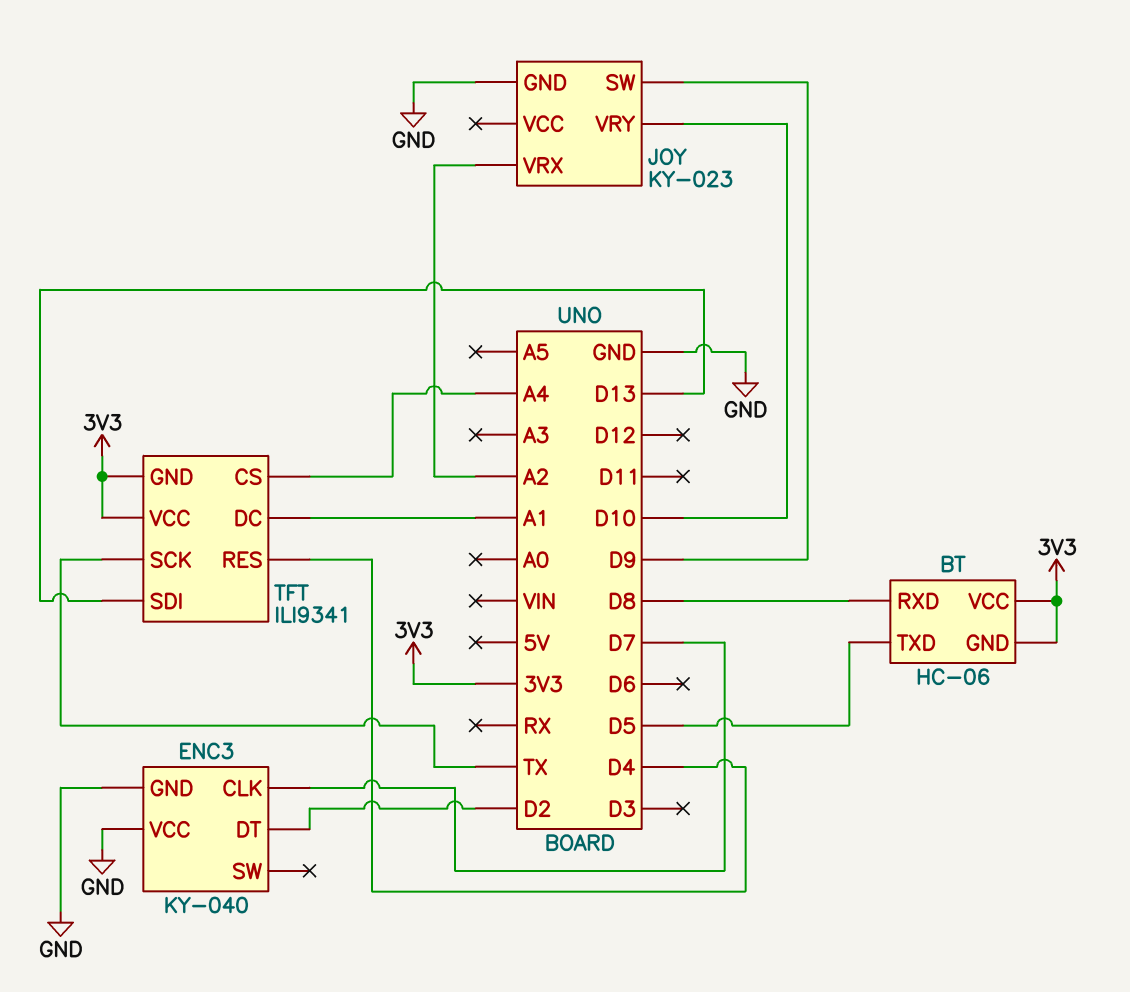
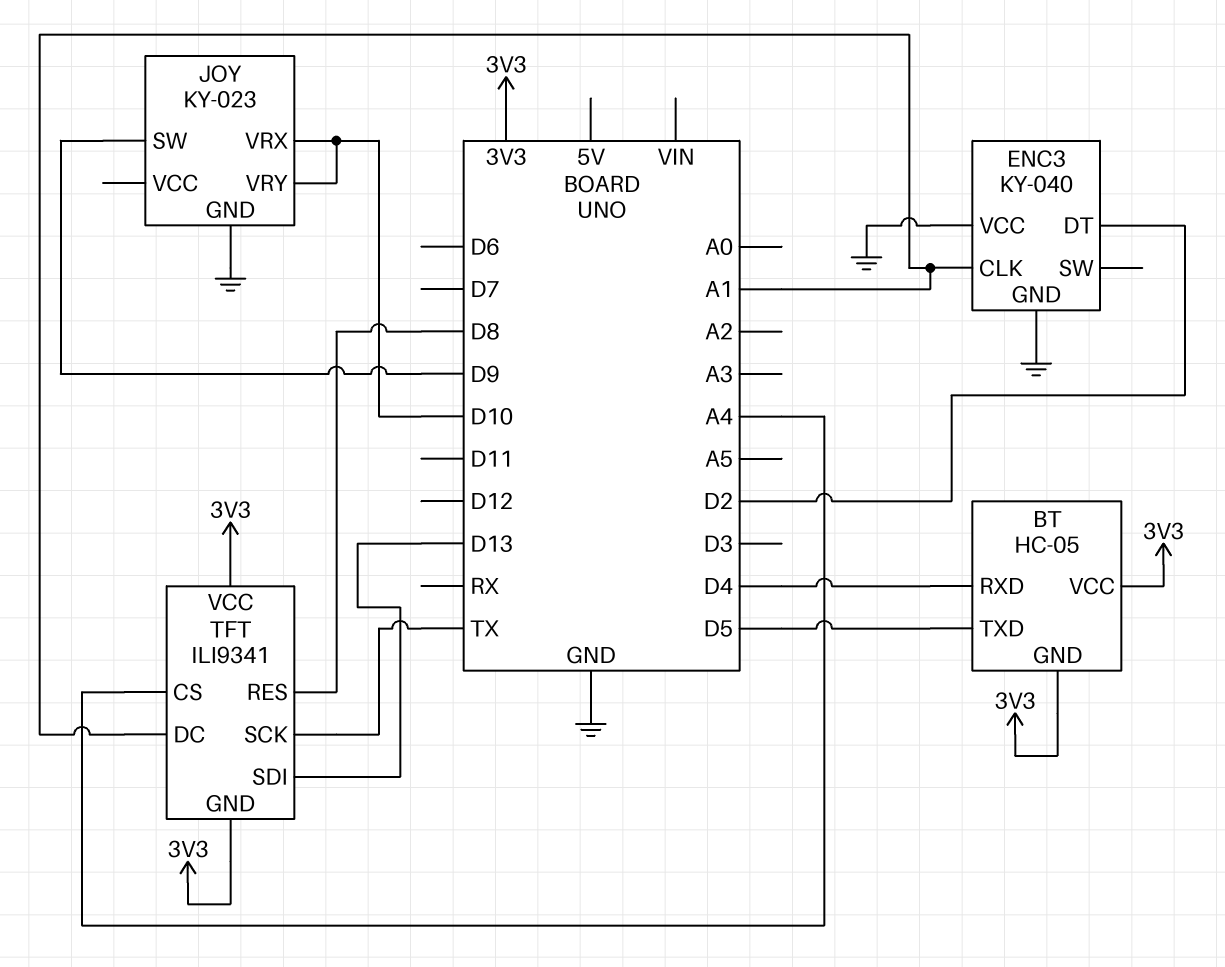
BT: HC-06 -> HC-05
BT pin RXD: D8 -> D4
ENC3 pin CLK: D7 -> A1
JOY pin VRX: A2 -> D10
TFT pin RES: D4 -> D8

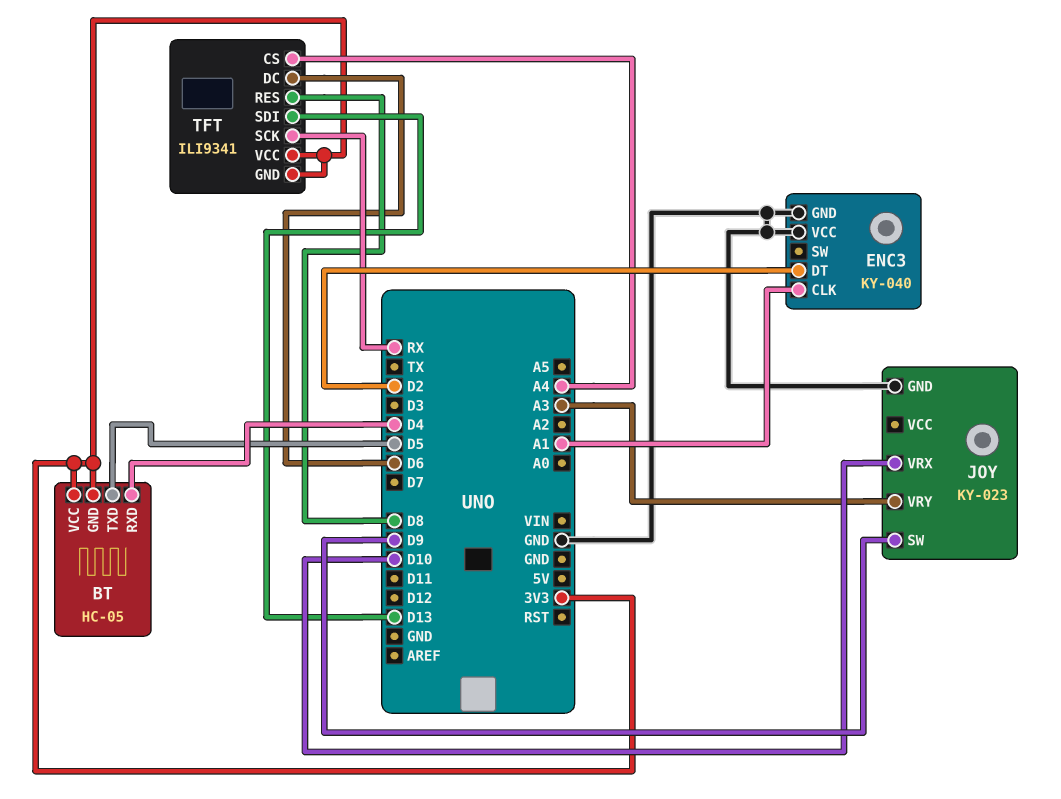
JOY pin VRY: D10 -> A3
TFT pin DC: A1 -> D6
TFT pin SCK: TX -> RX

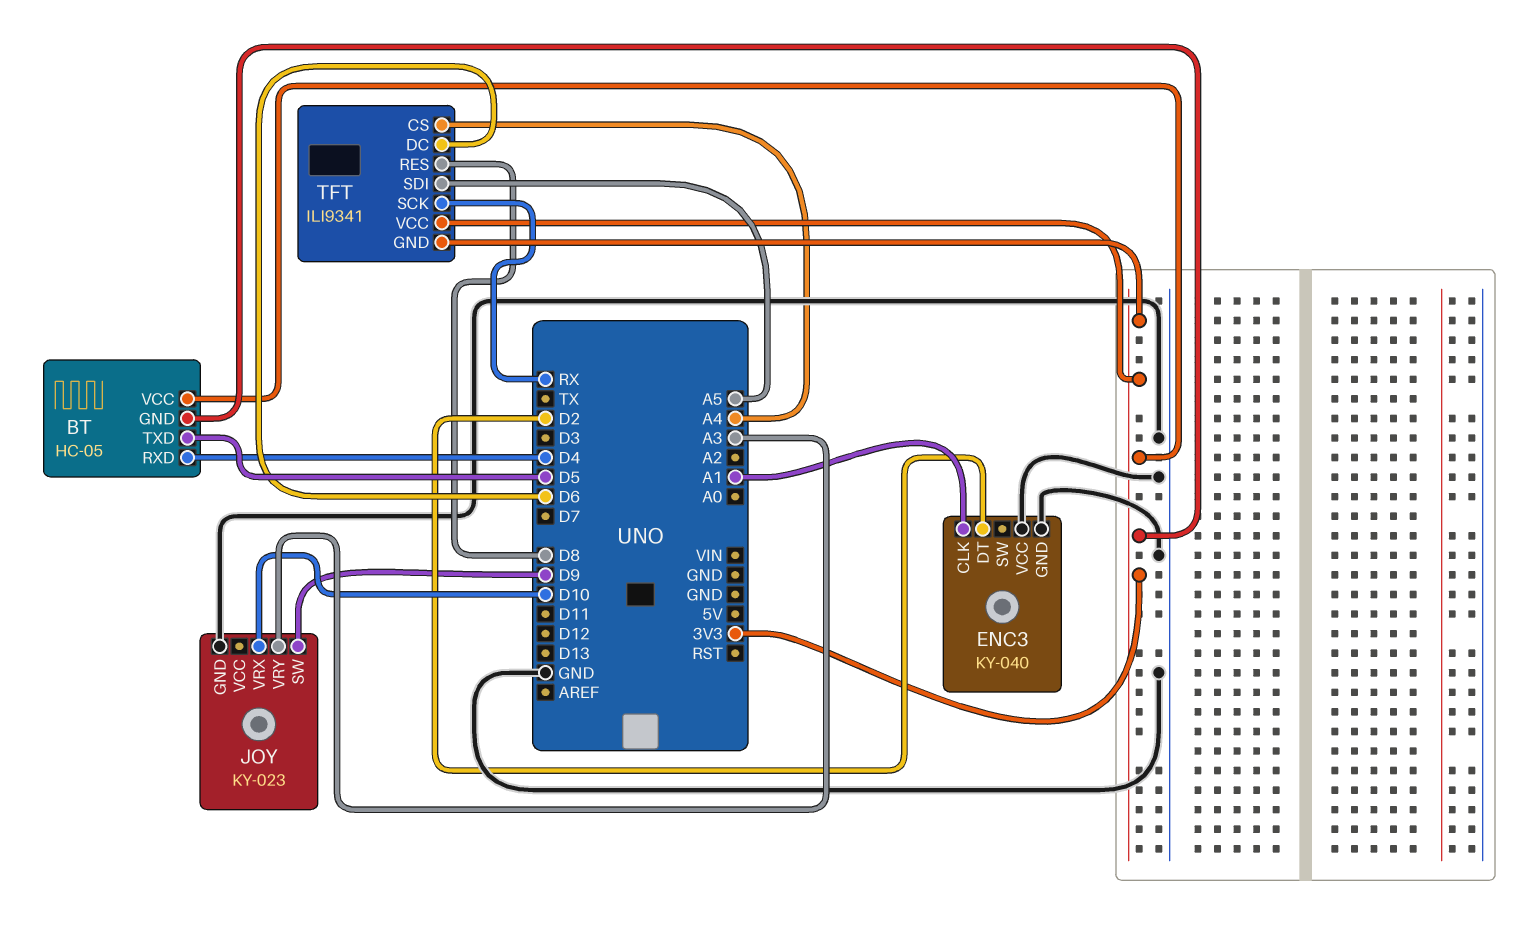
TFT pin SDI: D13 -> A5

